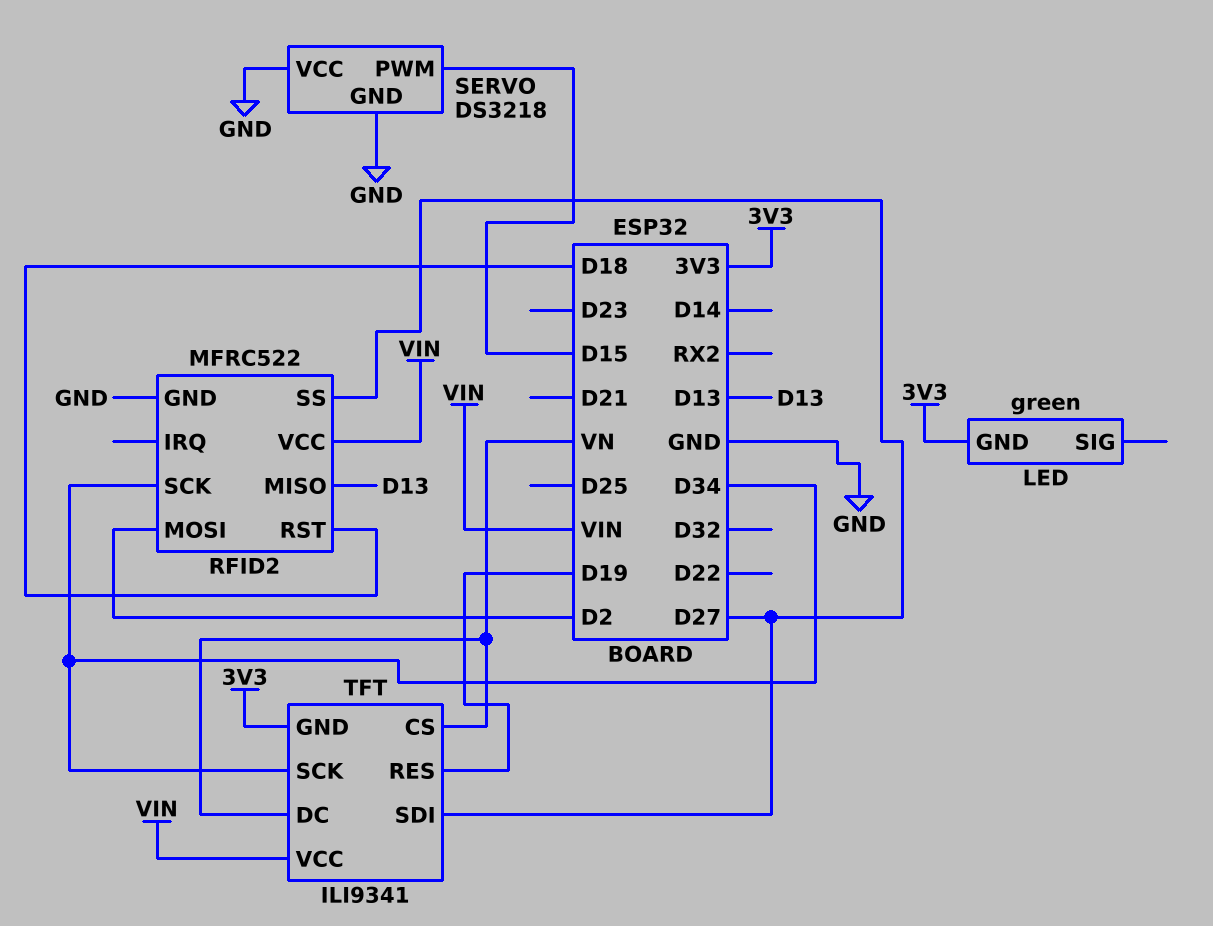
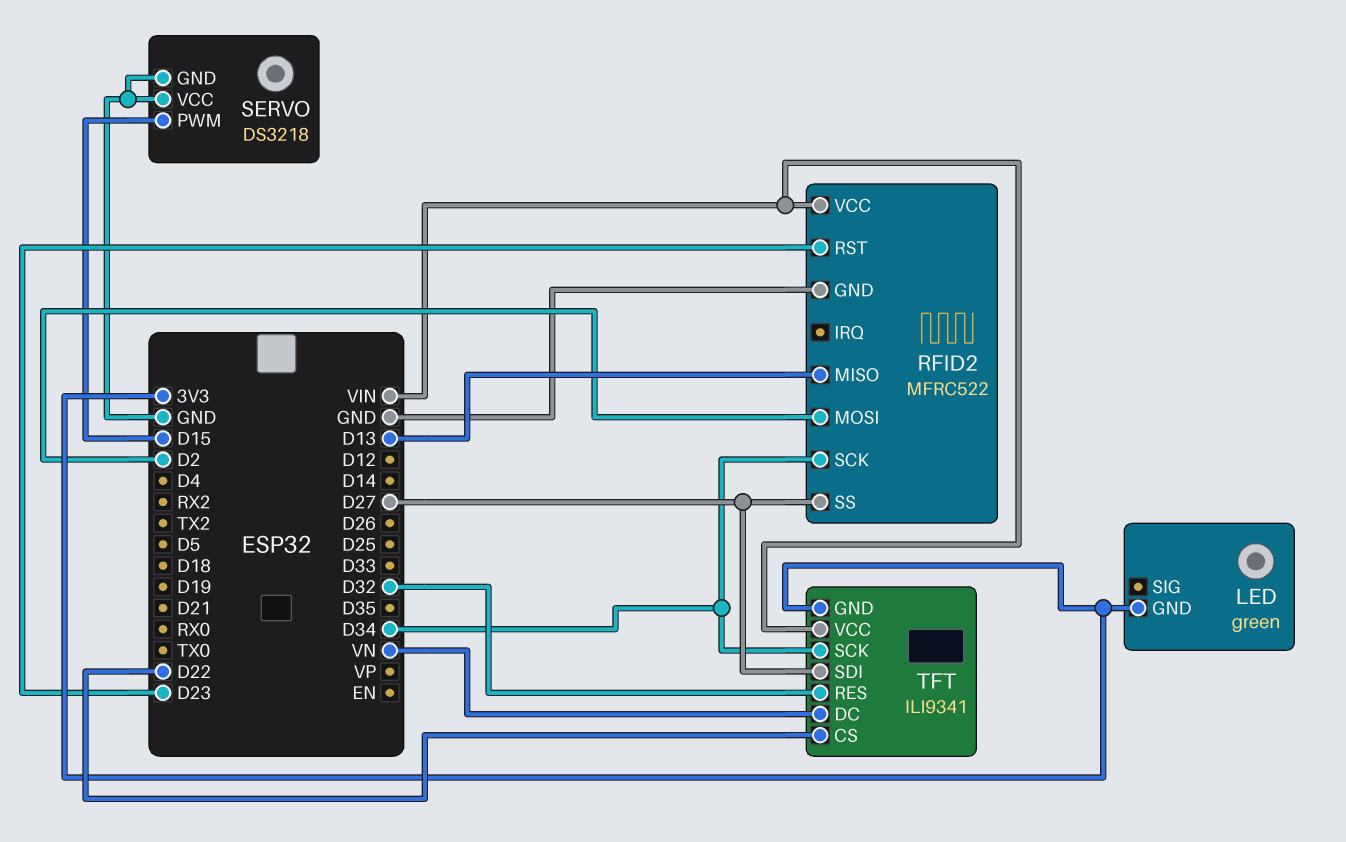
RFID2 pin RST: D18 -> D23
TFT pin CS: VN -> D22
TFT pin RES: D19 -> D32

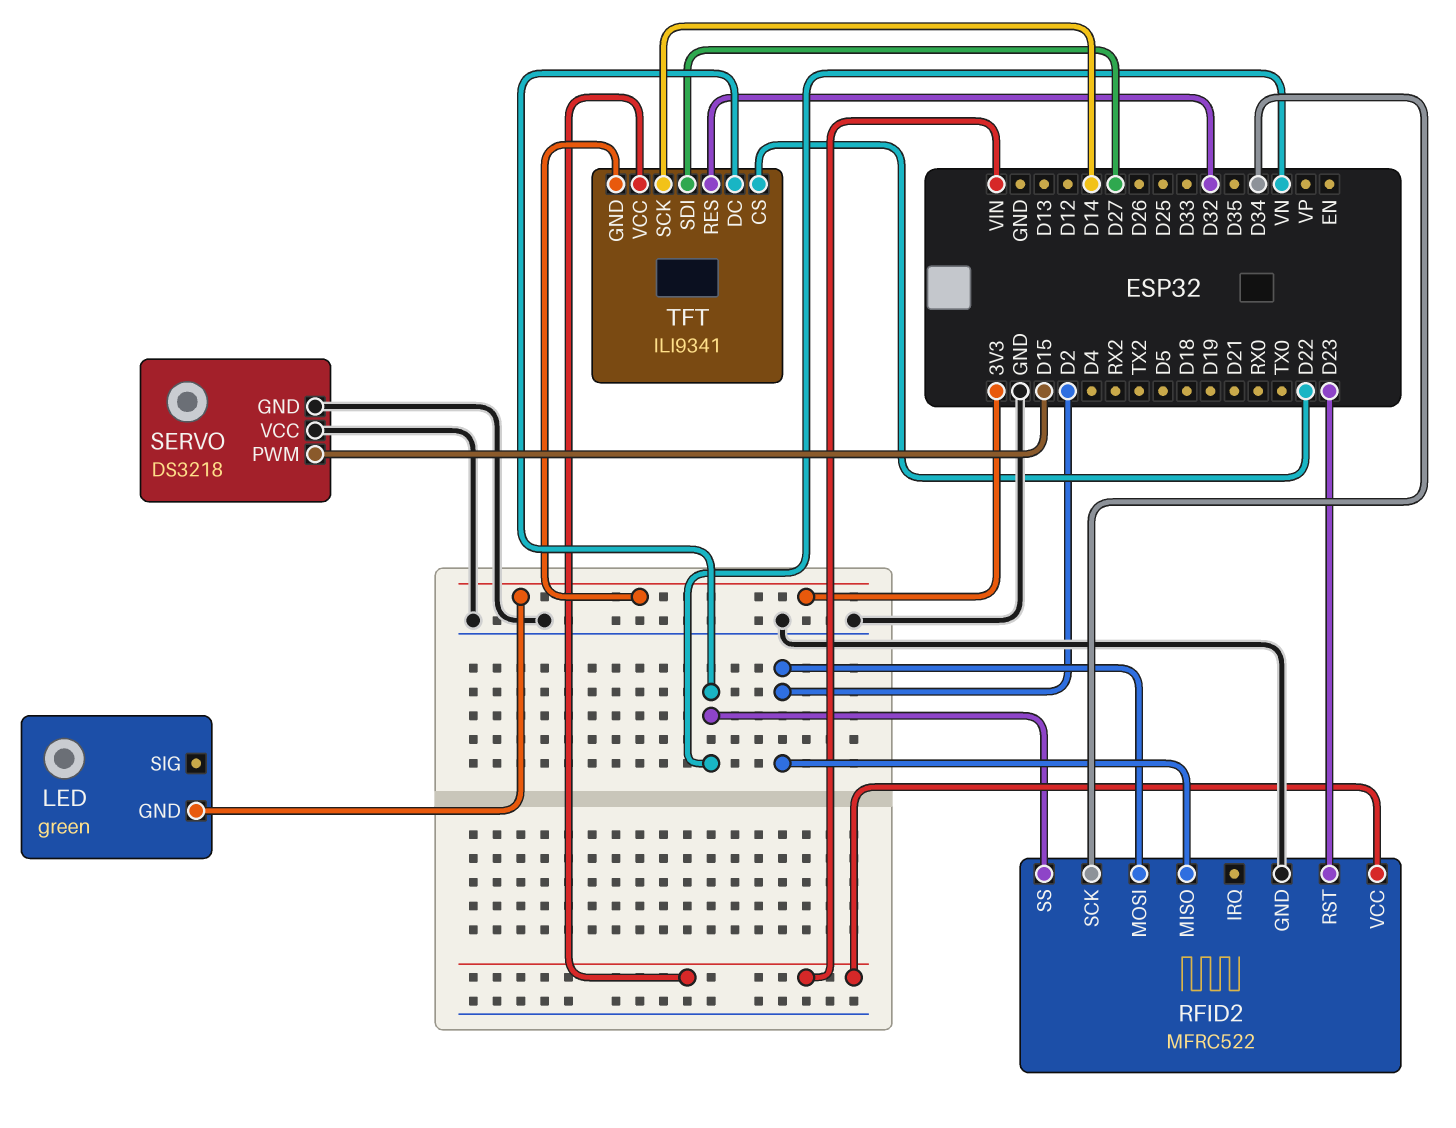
RFID2 pin MISO: D13 -> D2
RFID2 pin SS: D27 -> VN
TFT pin SCK: D34 -> D14

